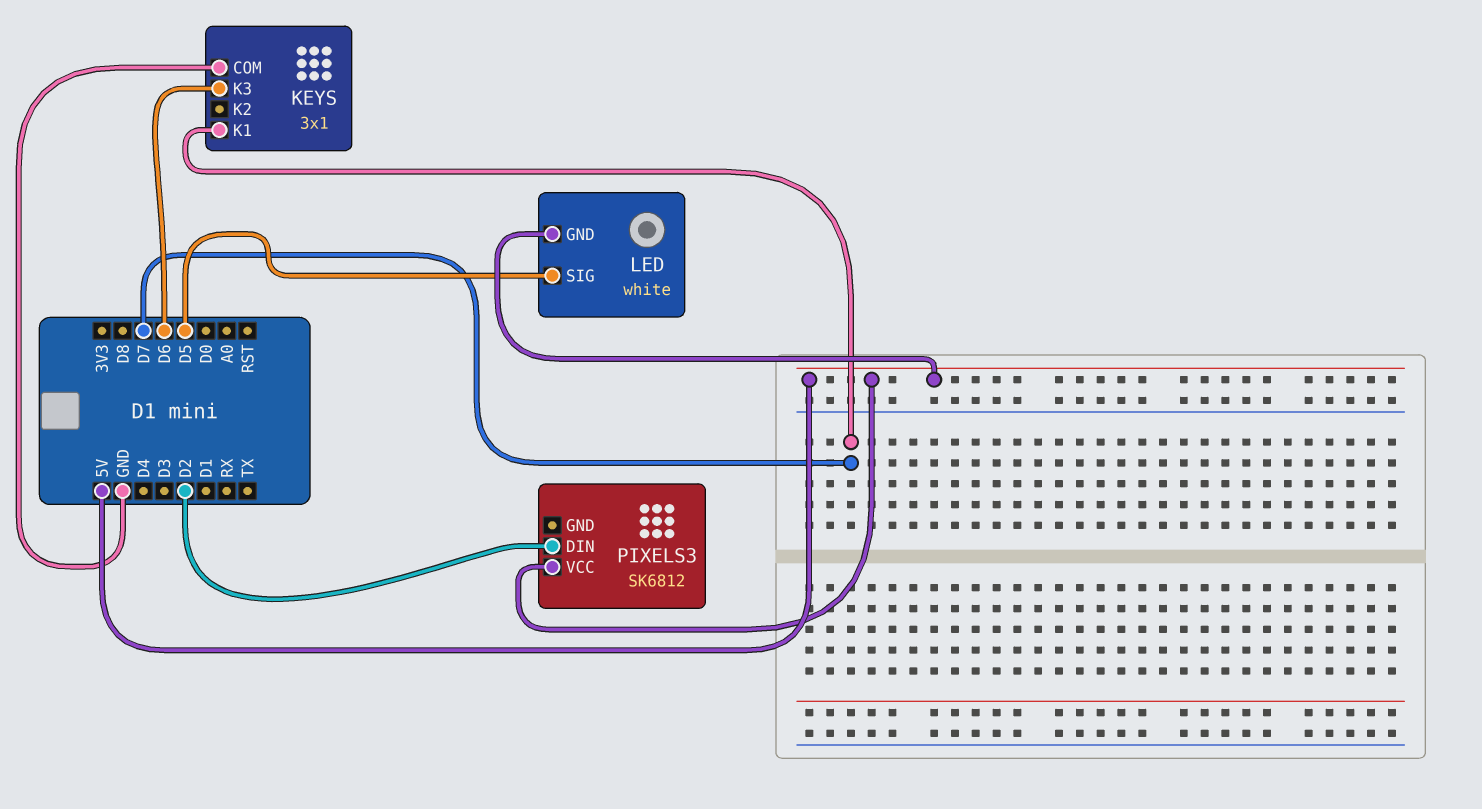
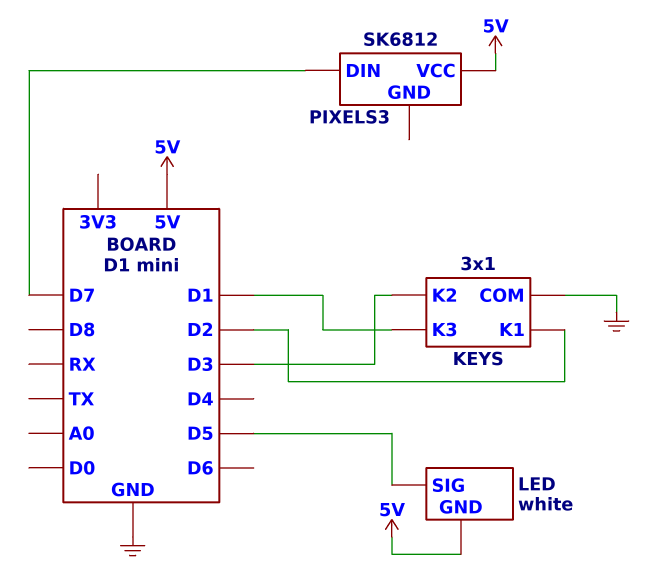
KEYS pin K1: D7 -> D2
KEYS pin K2: none -> D3
KEYS pin K3: D6 -> D1
PIXELS3 pin DIN: D2 -> D7

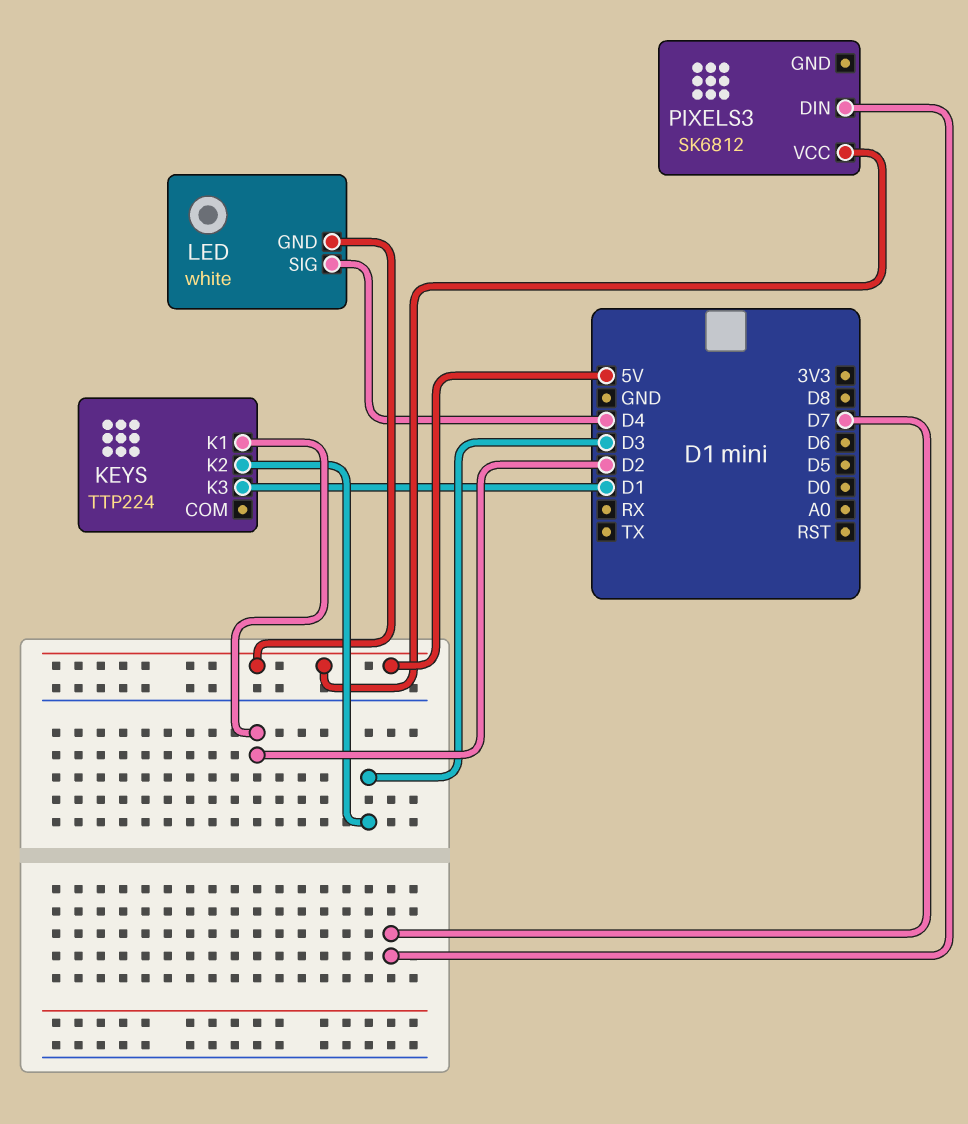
KEYS: 3x1 -> TTP224
KEYS pin COM: GND -> none
LED pin SIG: D5 -> D4

